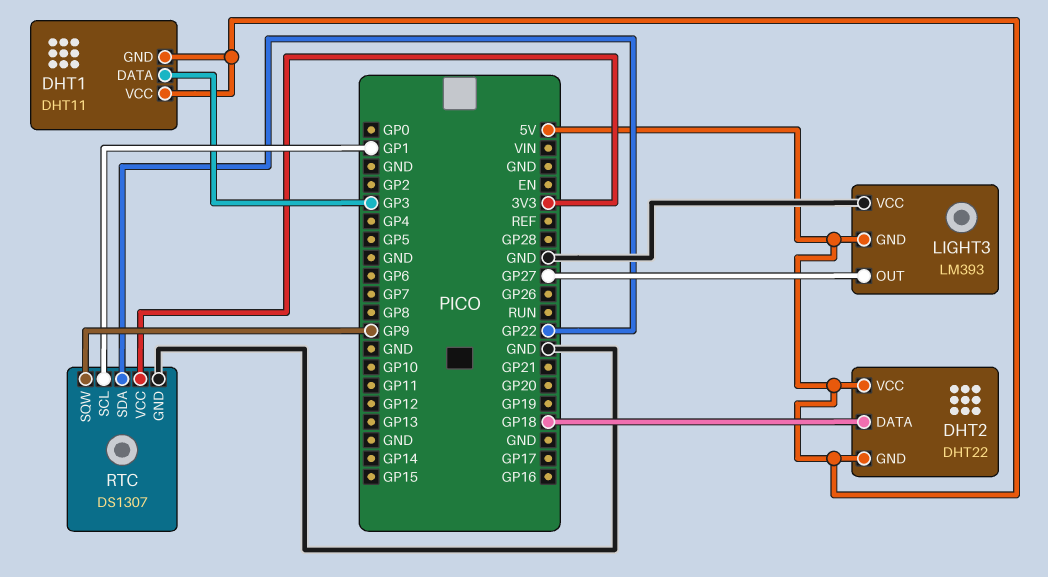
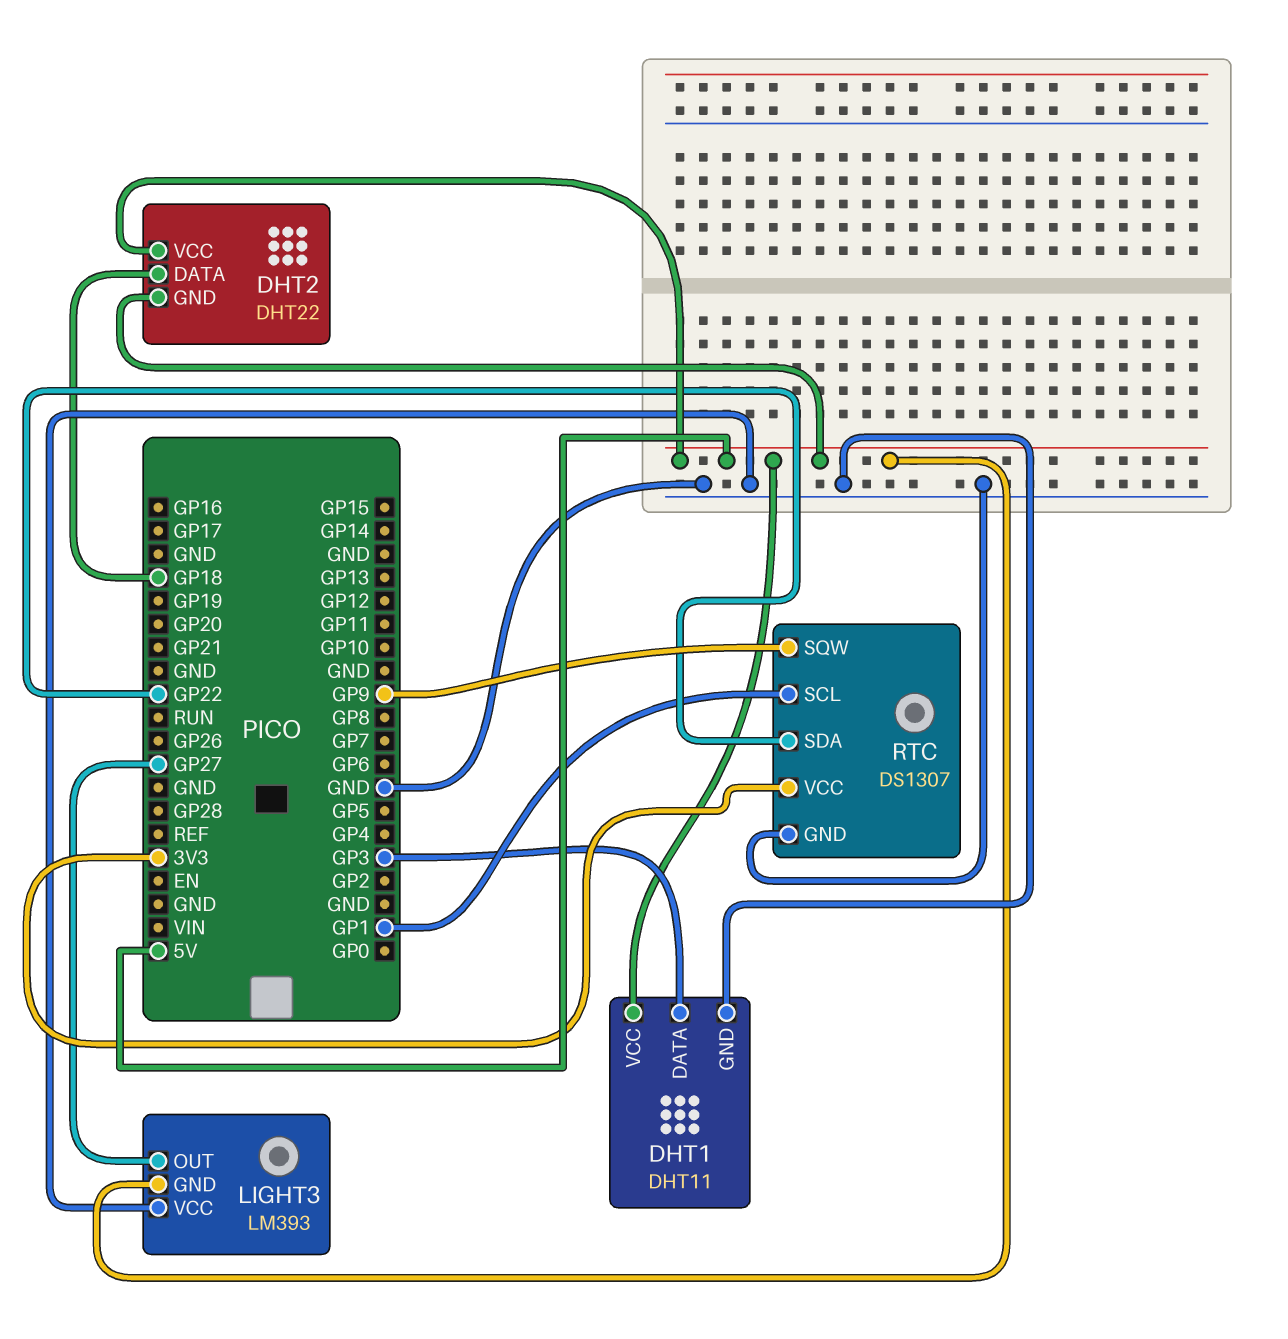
DHT1 pin GND: 5V -> GND

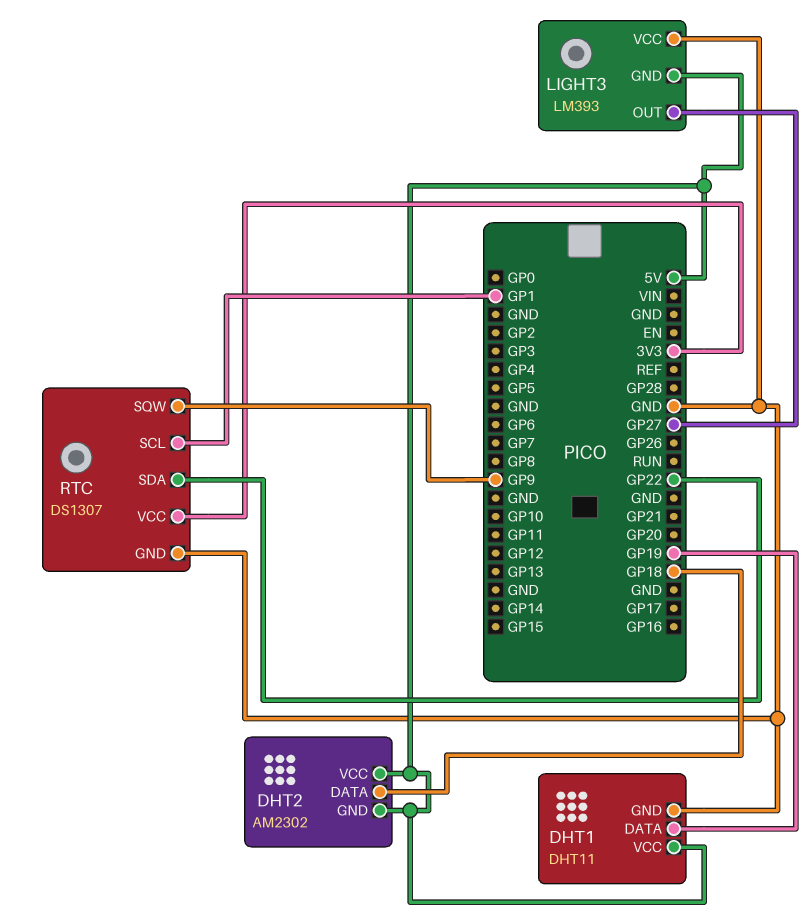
DHT1 pin DATA: GP3 -> GP19
DHT2: DHT22 -> AM2302

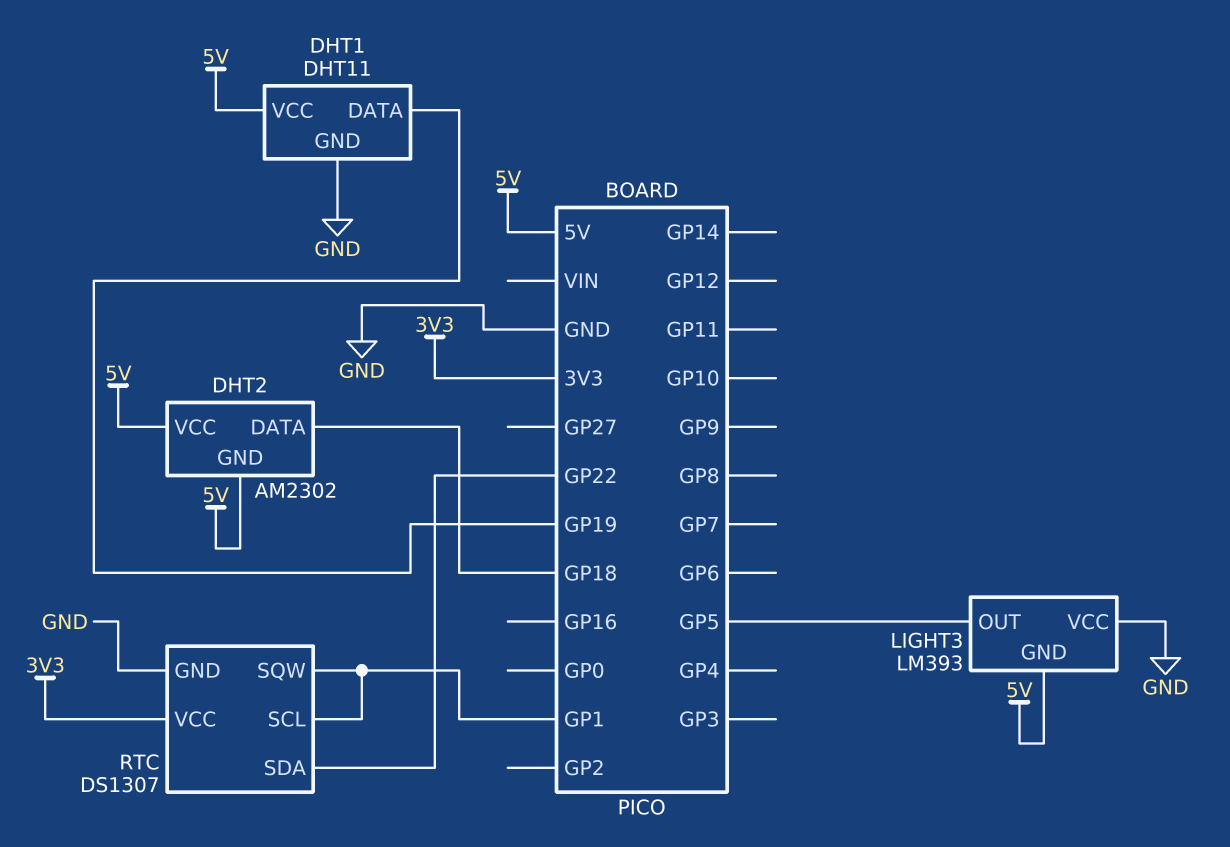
LIGHT3 pin OUT: GP27 -> GP5
RTC pin SQW: GP9 -> GP1

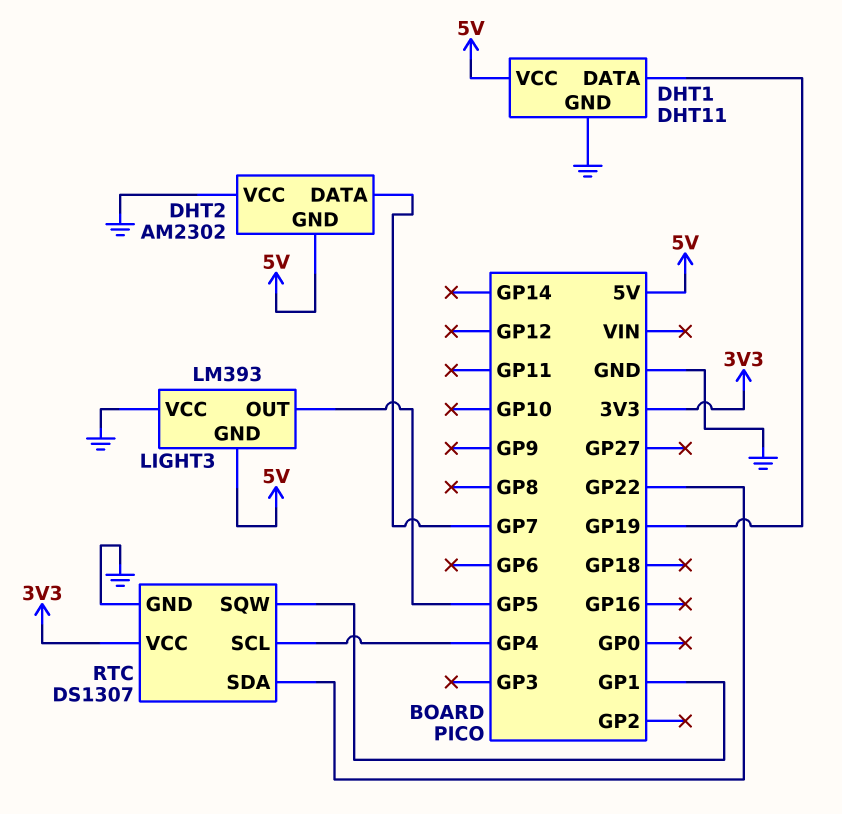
DHT2 pin DATA: GP18 -> GP7
DHT2 pin VCC: 5V -> GND
RTC pin SCL: GP1 -> GP4

